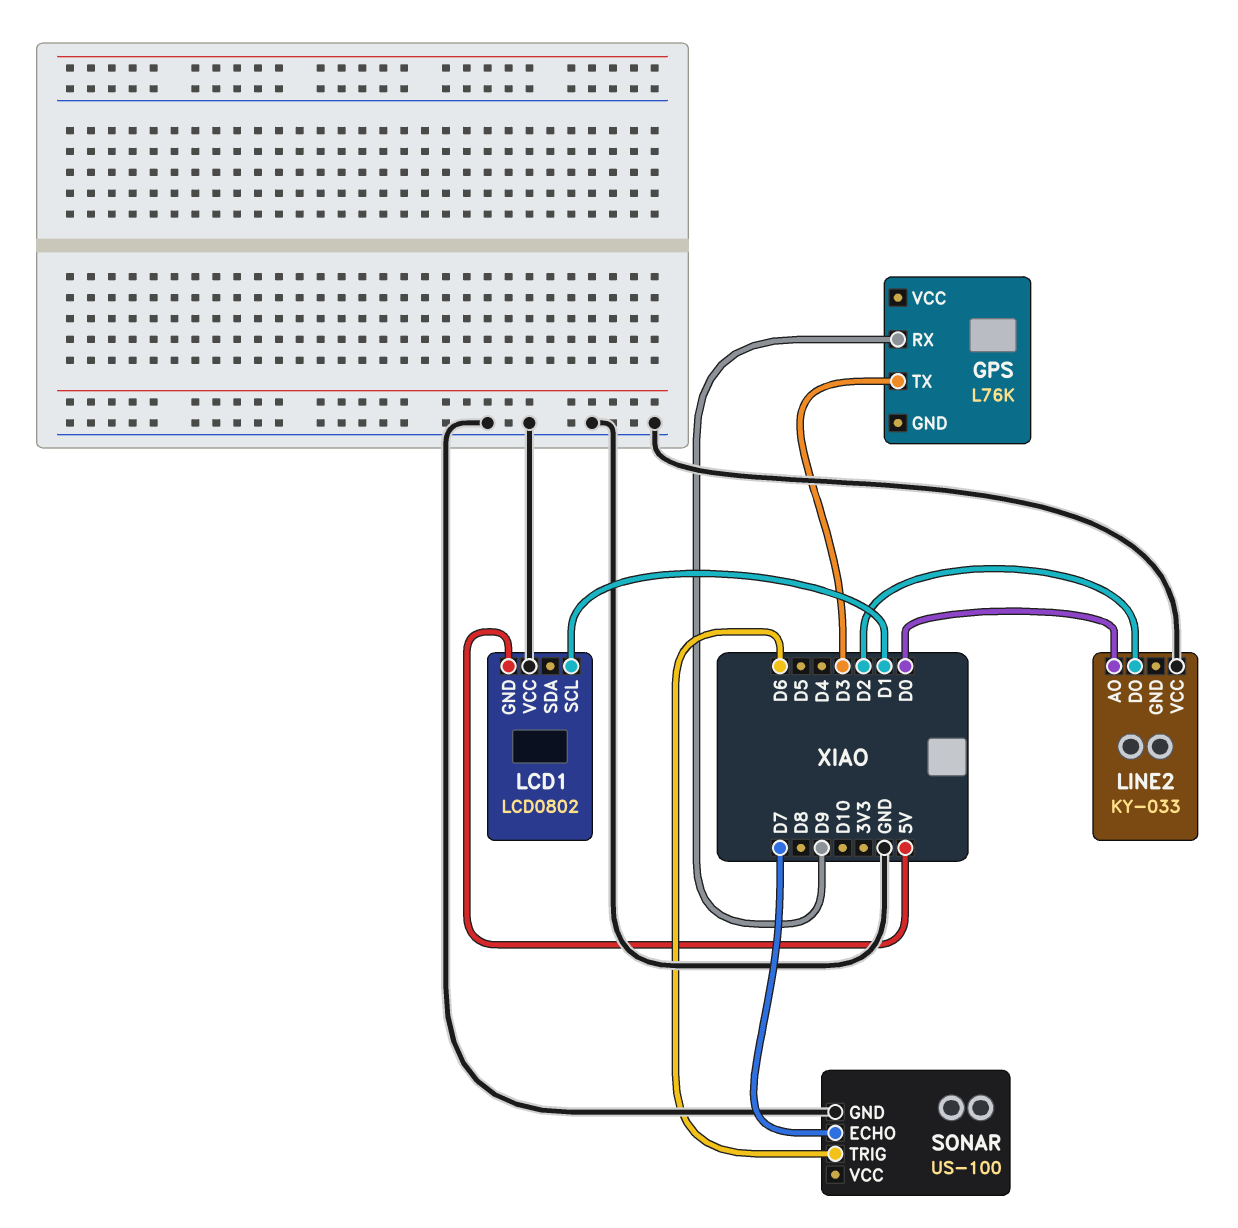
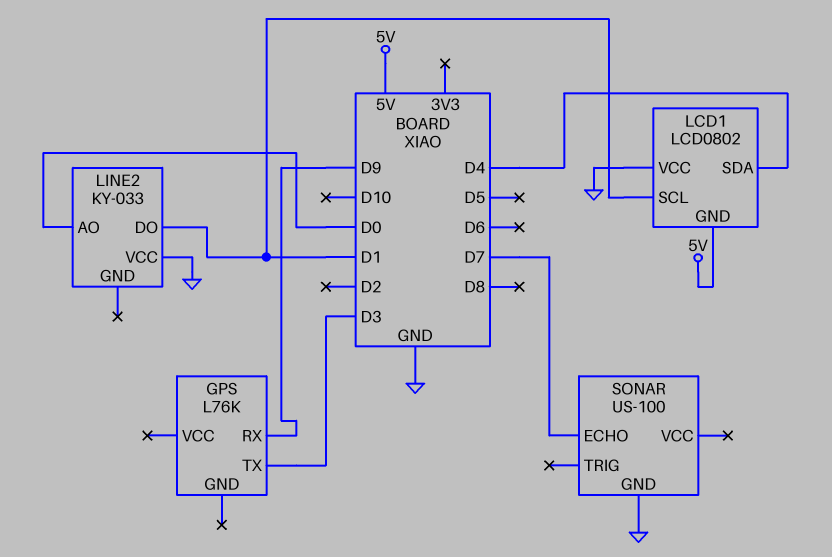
LCD1 pin SDA: none -> D4
LINE2 pin DO: D2 -> D1
SONAR pin TRIG: D6 -> none

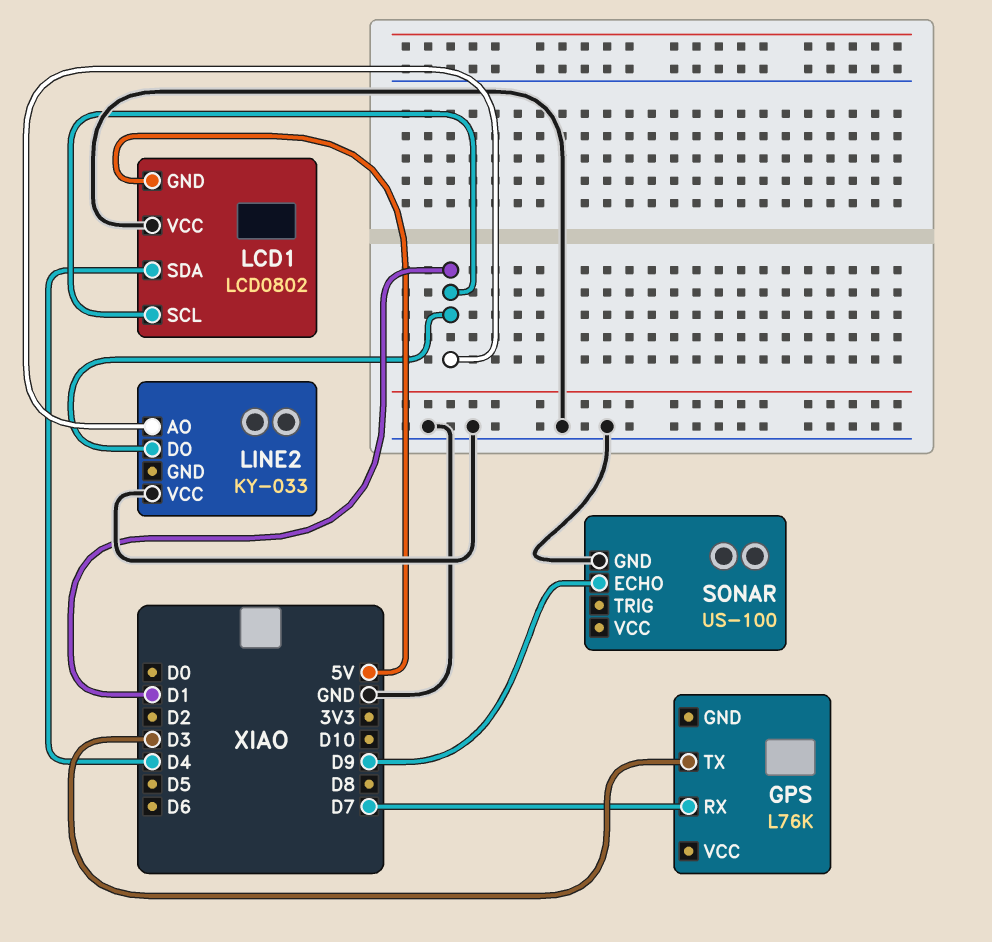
GPS pin RX: D9 -> D7
LINE2 pin AO: D0 -> D1
SONAR pin ECHO: D7 -> D9

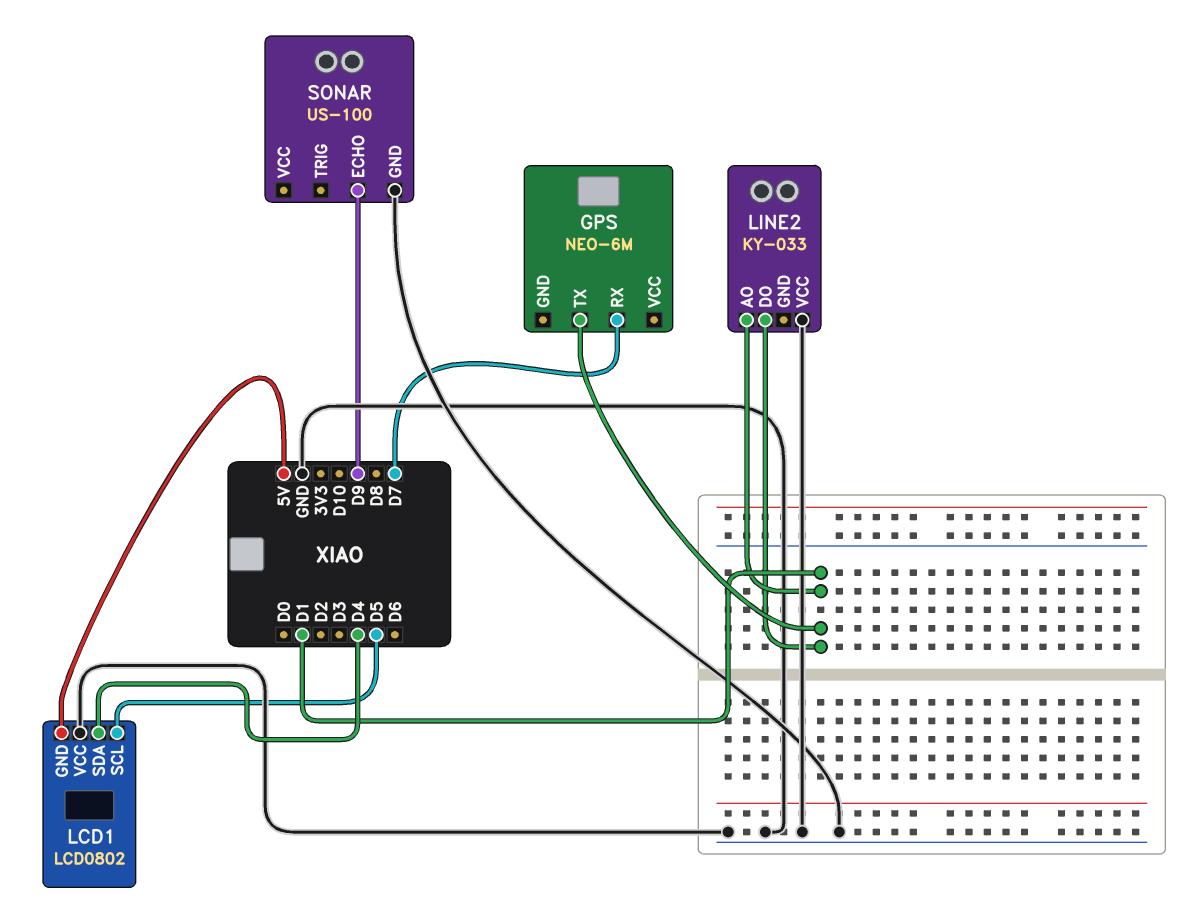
GPS: L76K -> NEO-6M
GPS pin TX: D3 -> D1
LCD1 pin SCL: D1 -> D5

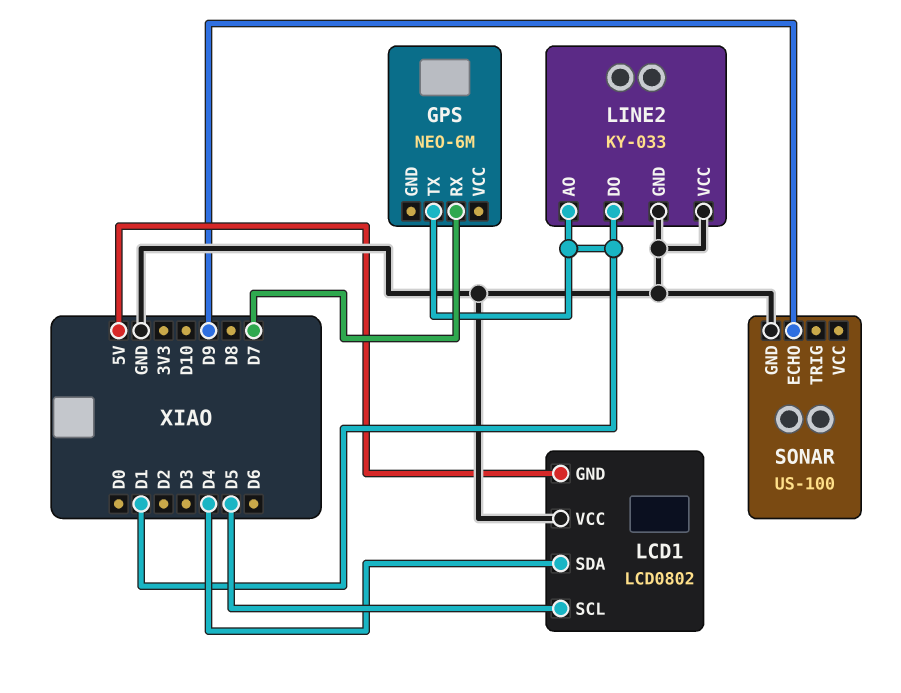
LINE2 pin GND: none -> GND

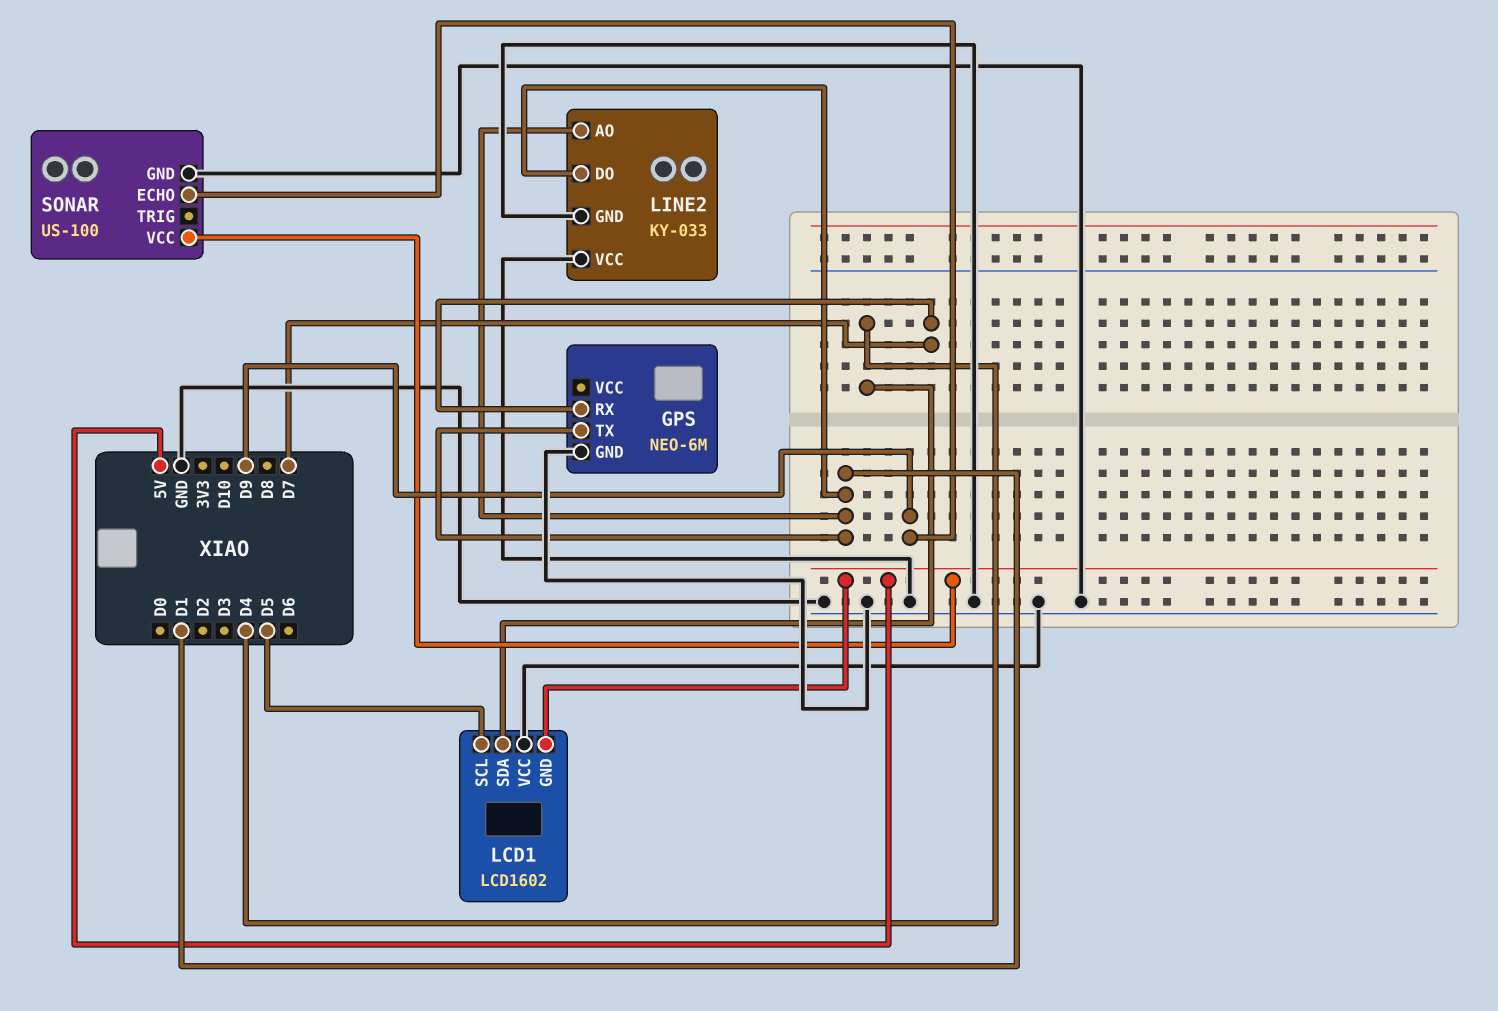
GPS pin GND: none -> GND
LCD1: LCD0802 -> LCD1602
SONAR pin VCC: none -> 5V

